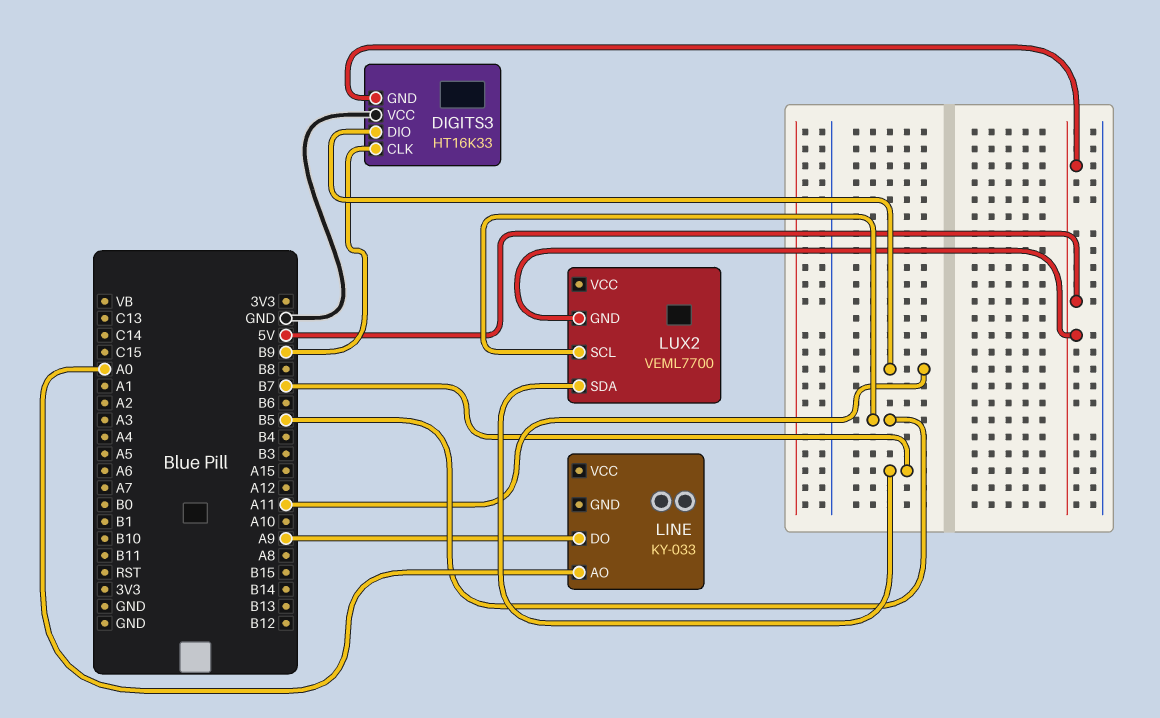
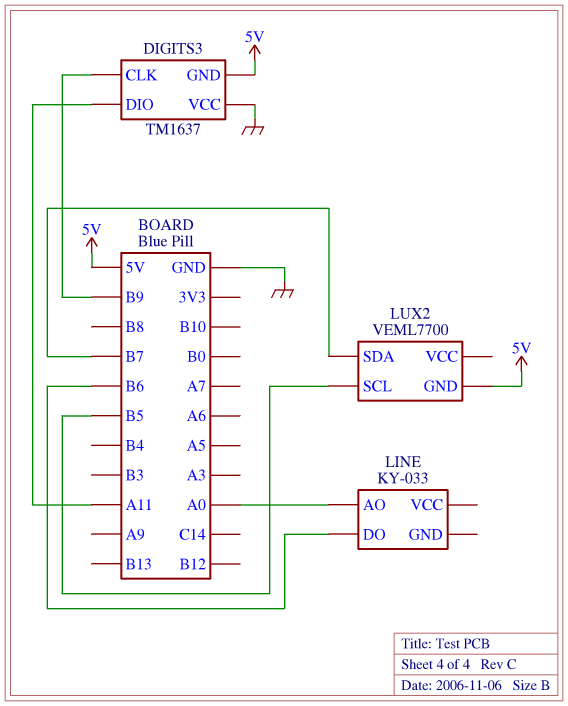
DIGITS3: HT16K33 -> TM1637
LINE pin DO: A9 -> B6

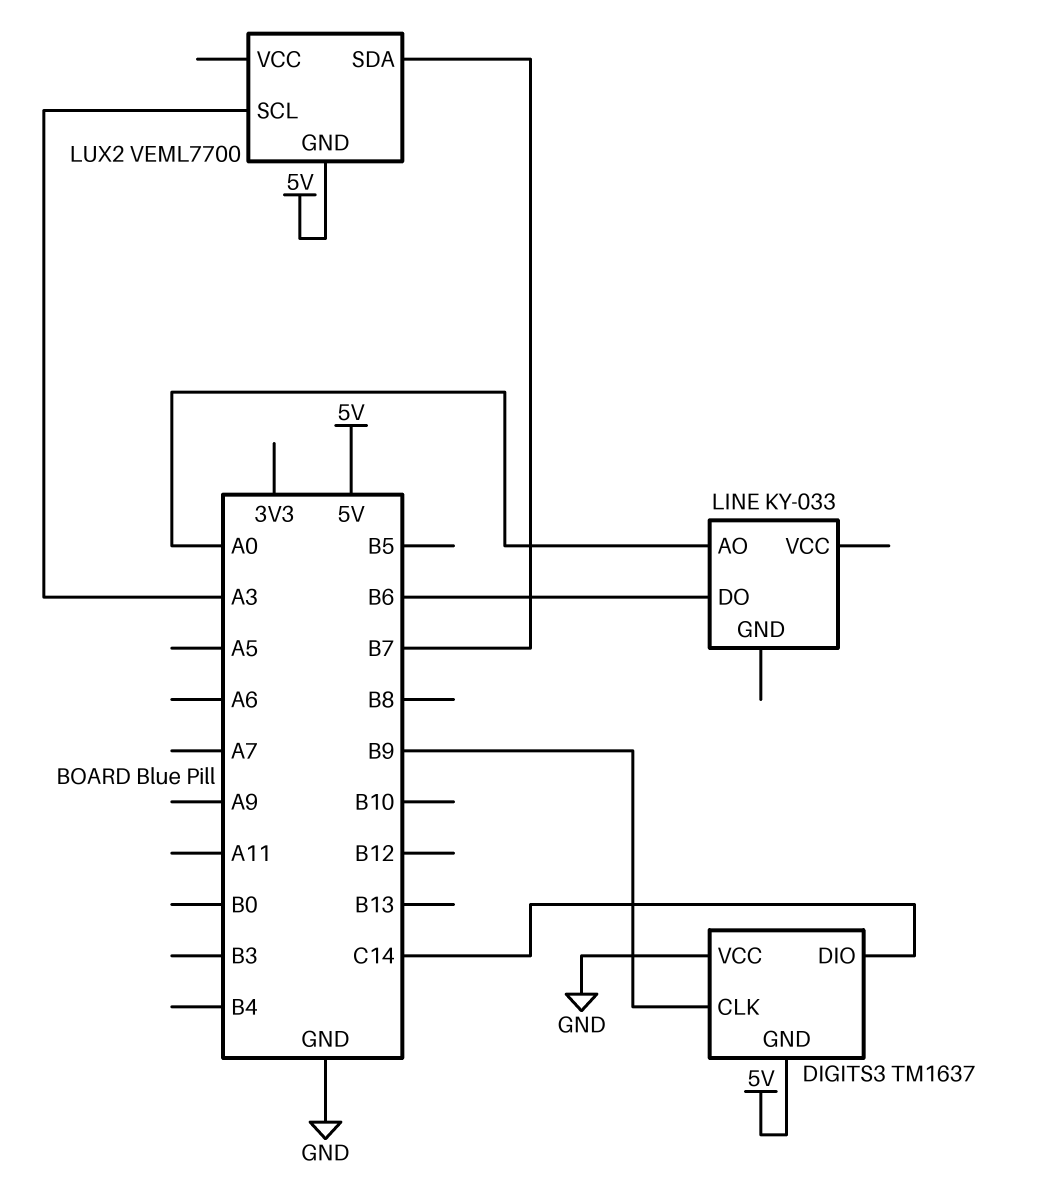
DIGITS3 pin DIO: A11 -> C14
LUX2 pin SCL: B5 -> A3

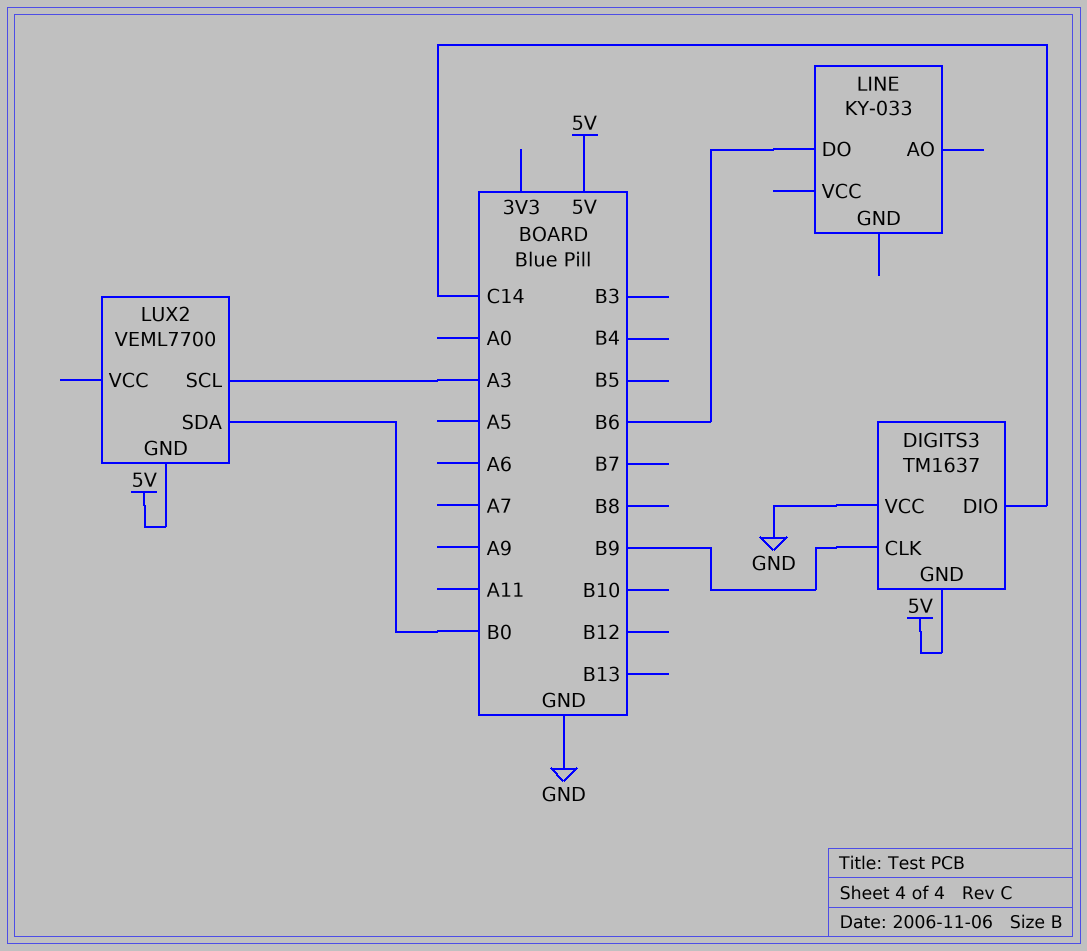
LINE pin AO: A0 -> none
LUX2 pin SDA: B7 -> B0

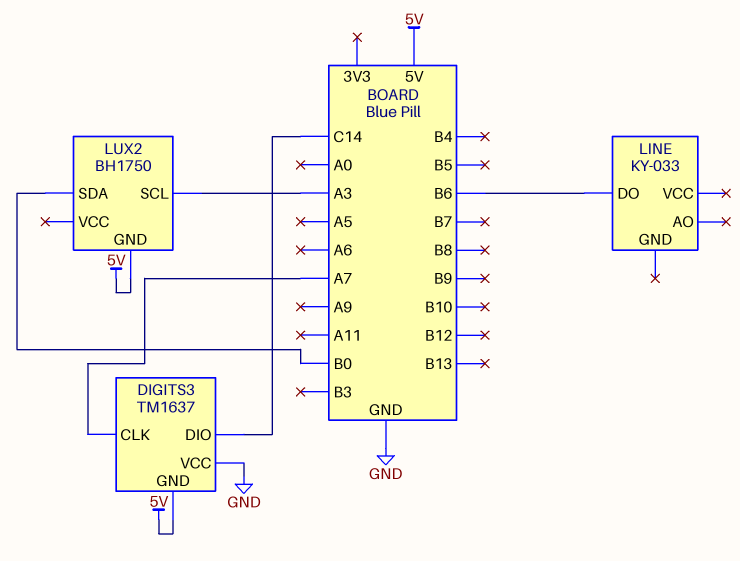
DIGITS3 pin CLK: B9 -> A7
LUX2: VEML7700 -> BH1750

